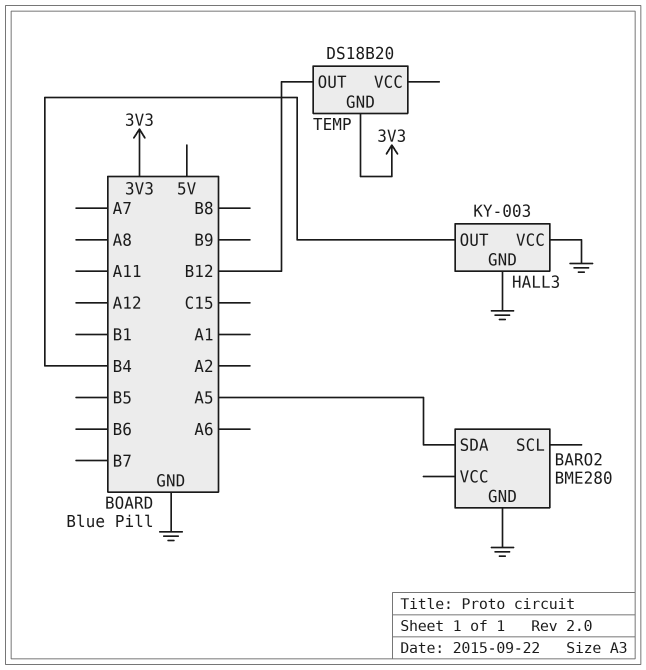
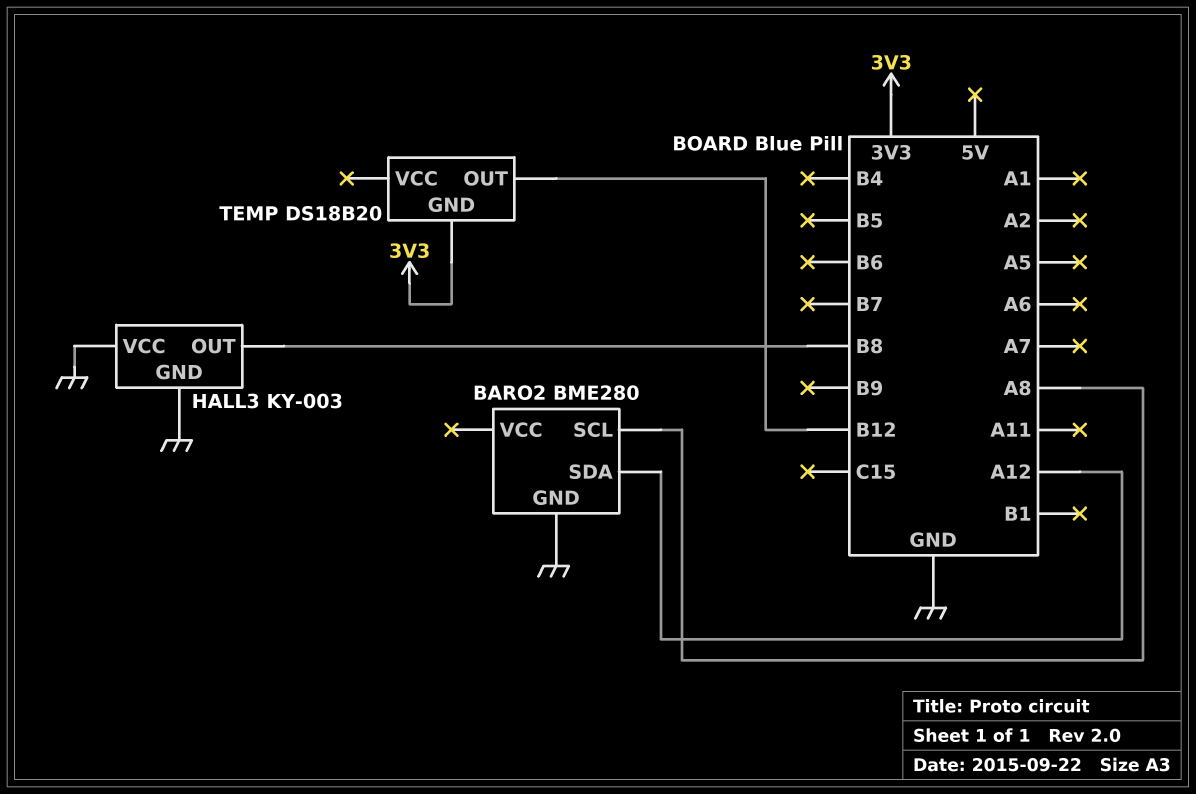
BARO2 pin SCL: none -> A8
BARO2 pin SDA: A5 -> A12
HALL3 pin OUT: B4 -> B8

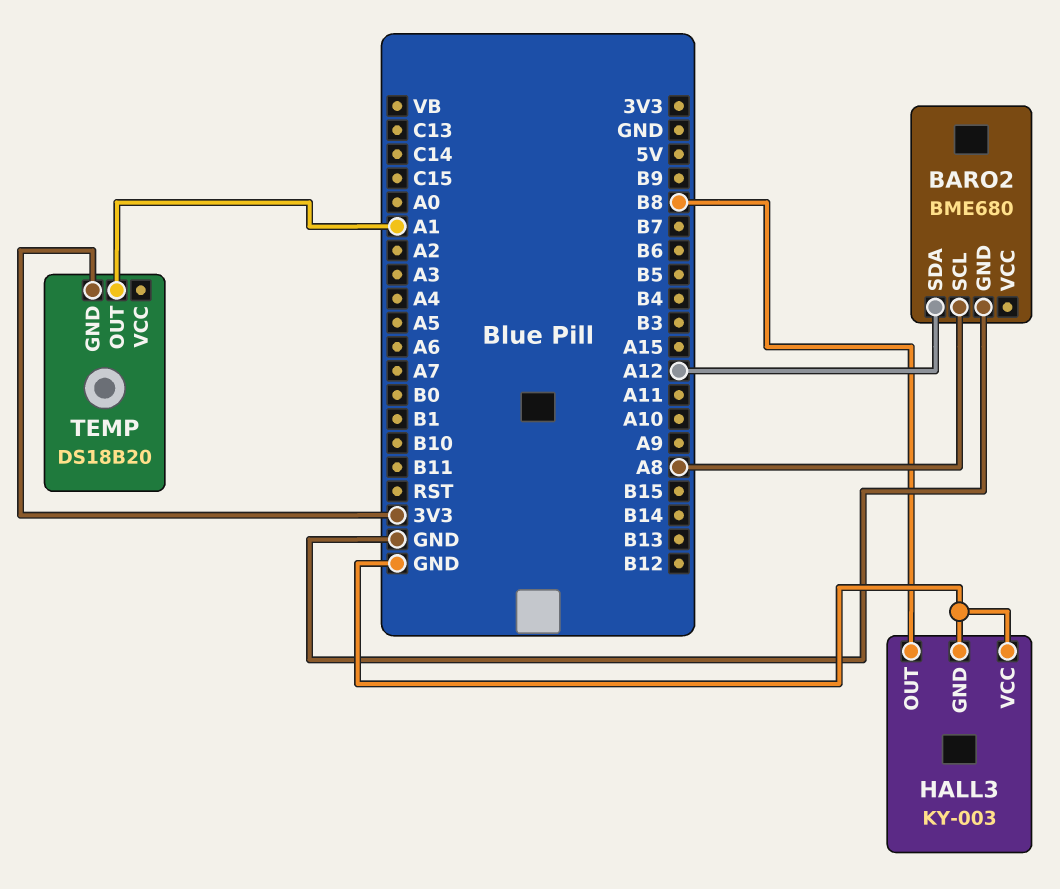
BARO2: BME280 -> BME680
TEMP pin OUT: B12 -> A1

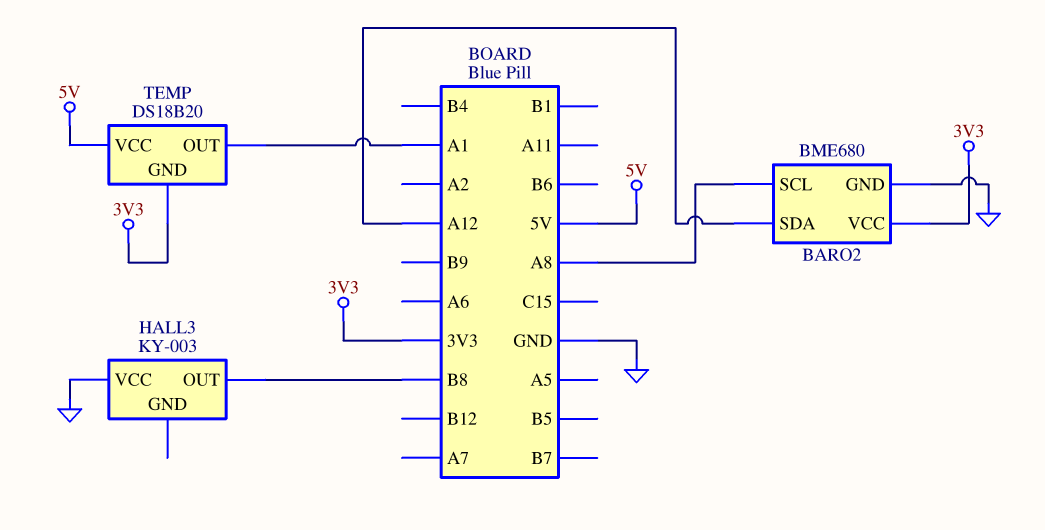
BARO2 pin VCC: none -> 3V3
HALL3 pin GND: GND -> none
TEMP pin VCC: none -> 5V

